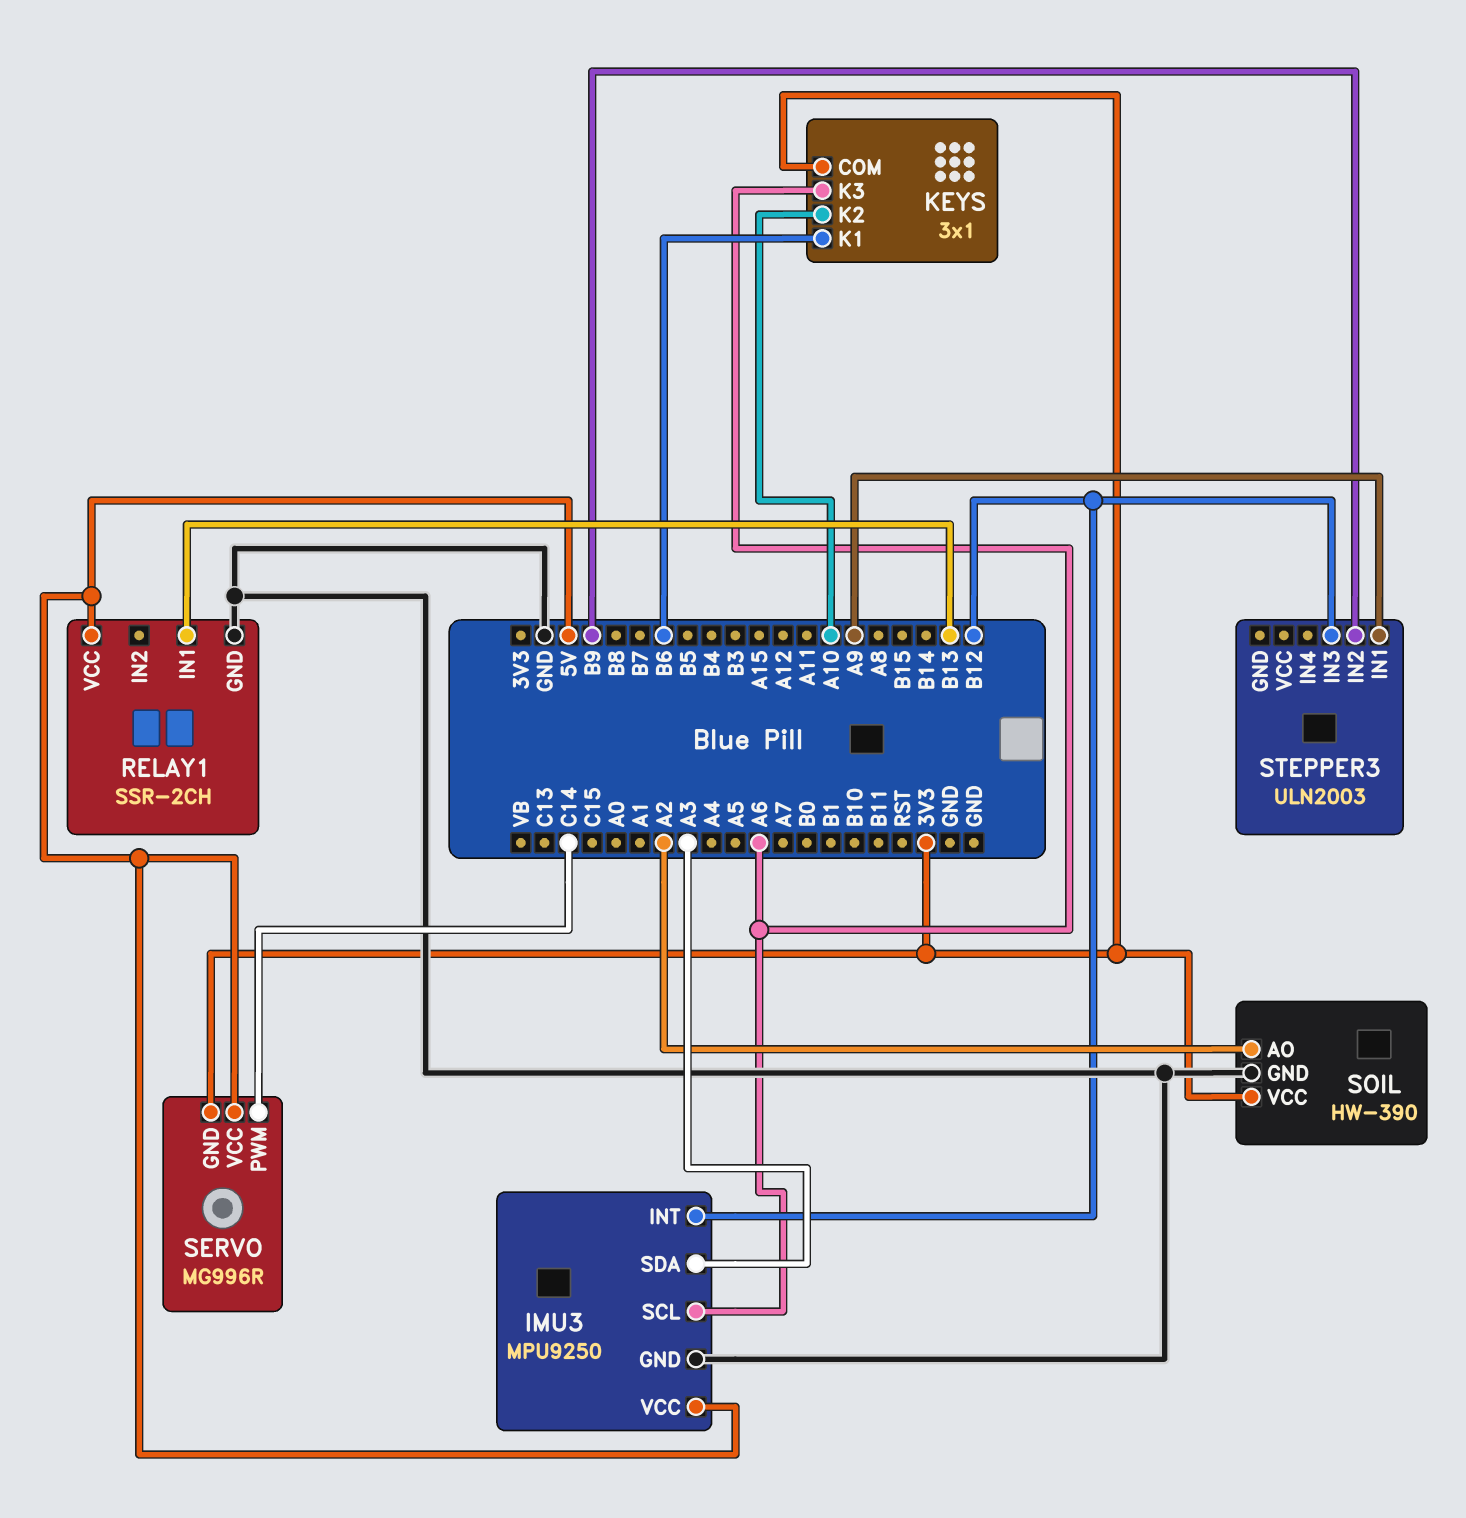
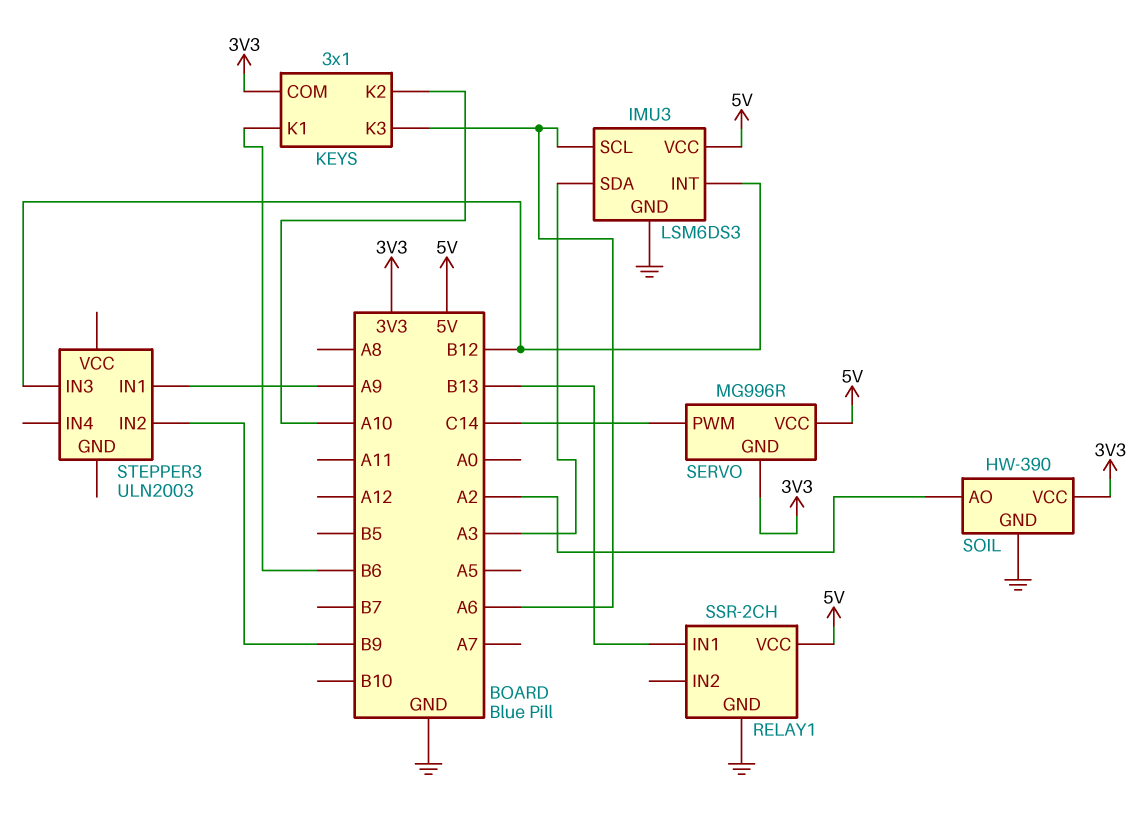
IMU3: MPU9250 -> LSM6DS3

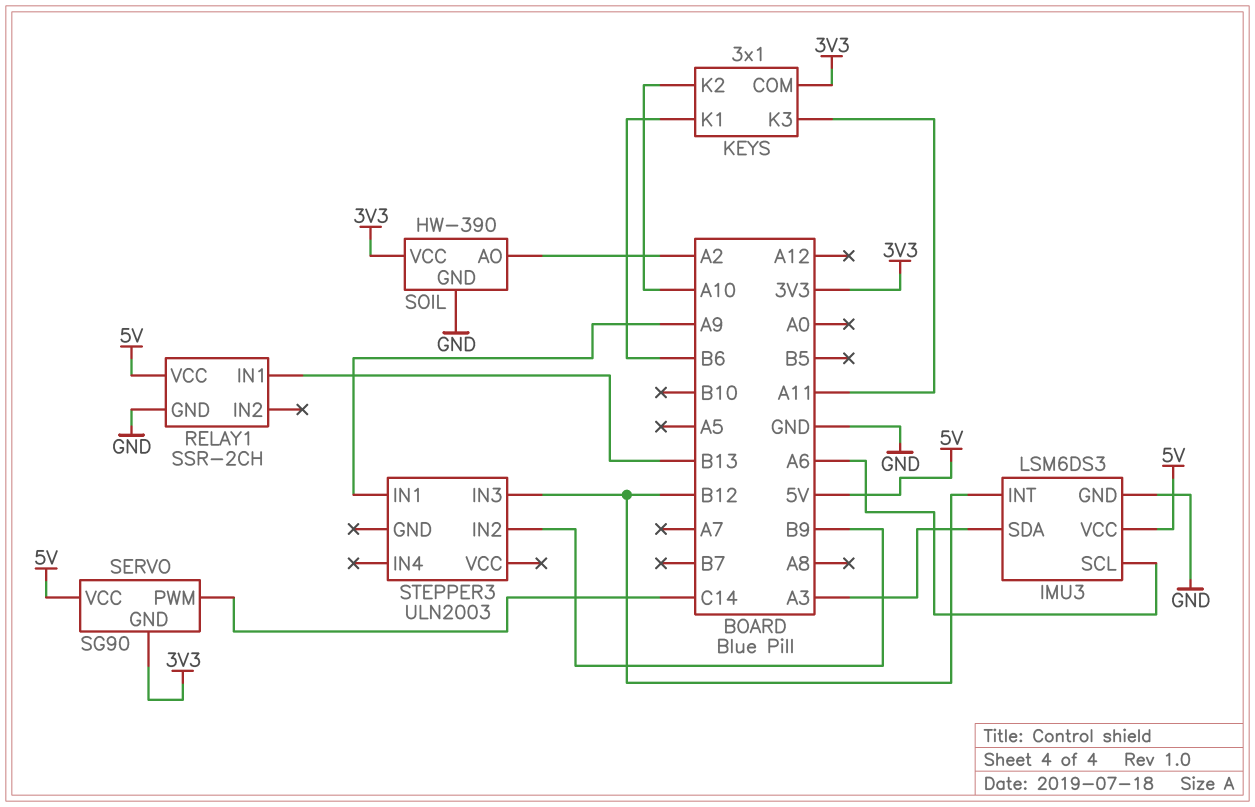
KEYS pin K3: A6 -> A11
SERVO: MG996R -> SG90

